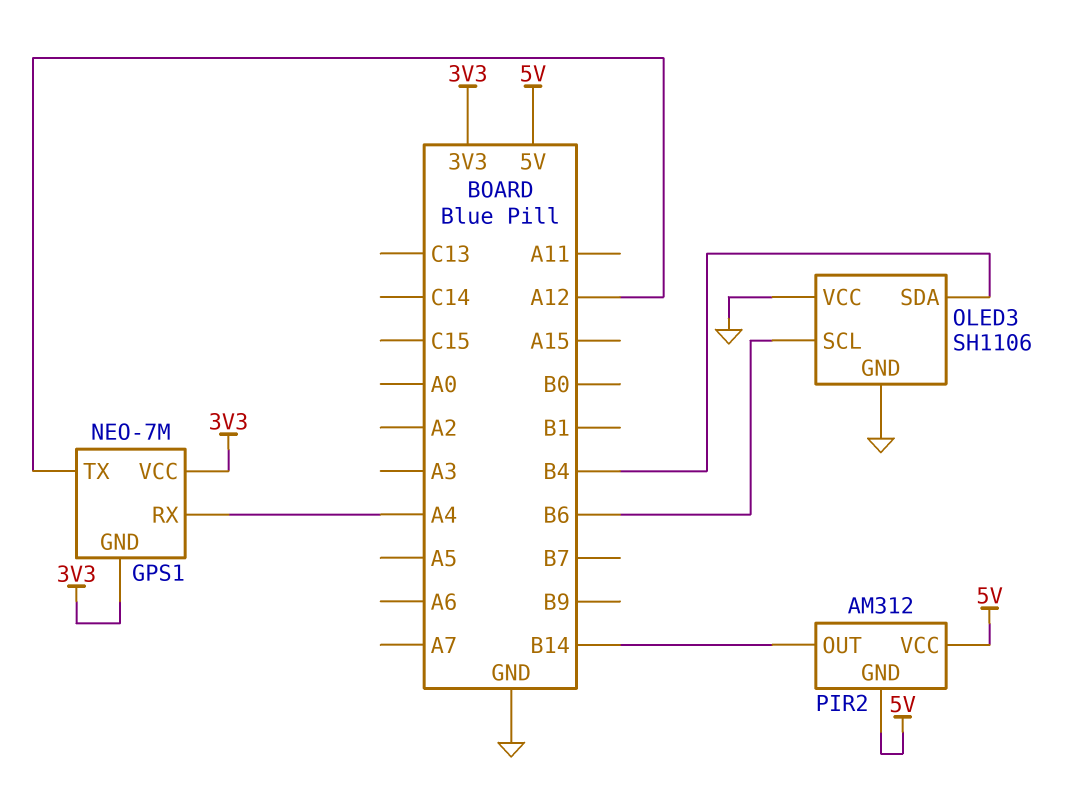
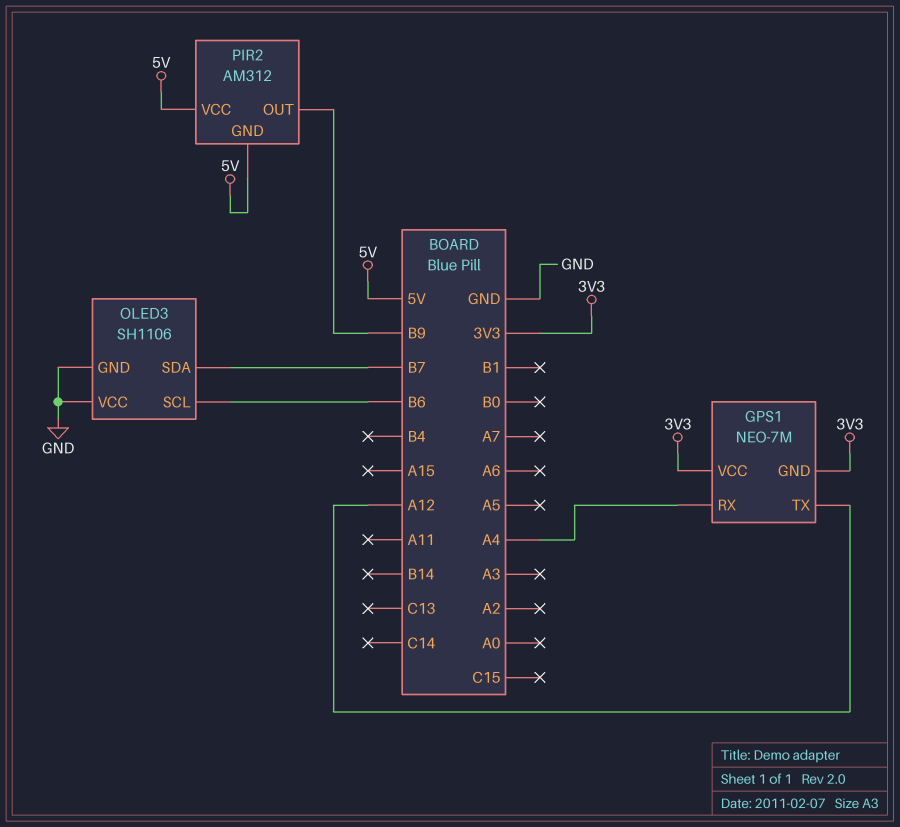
OLED3 pin SDA: B4 -> B7
PIR2 pin OUT: B14 -> B9

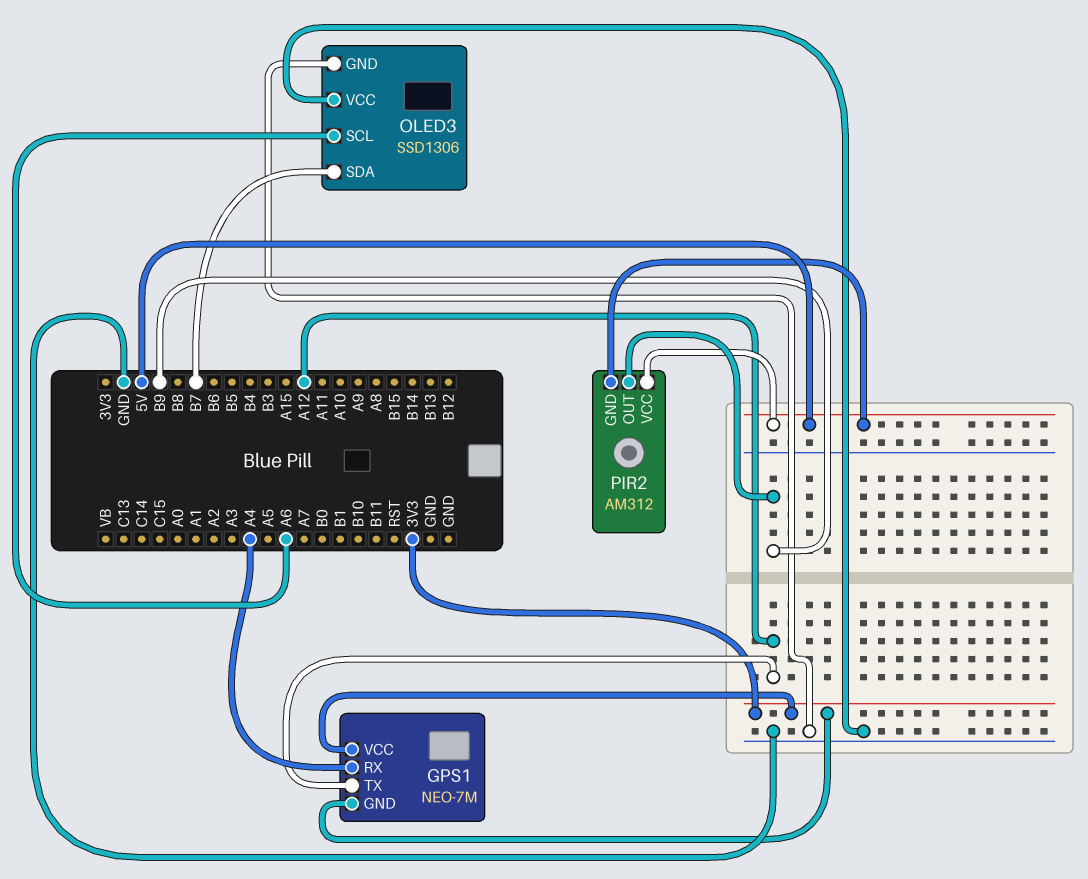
OLED3: SH1106 -> SSD1306
OLED3 pin SCL: B6 -> A6

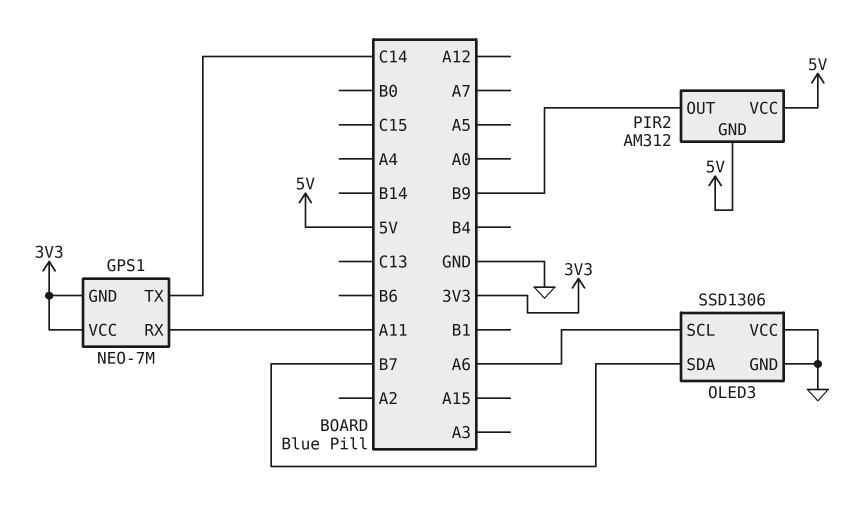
GPS1 pin RX: A4 -> A11
GPS1 pin TX: A12 -> C14

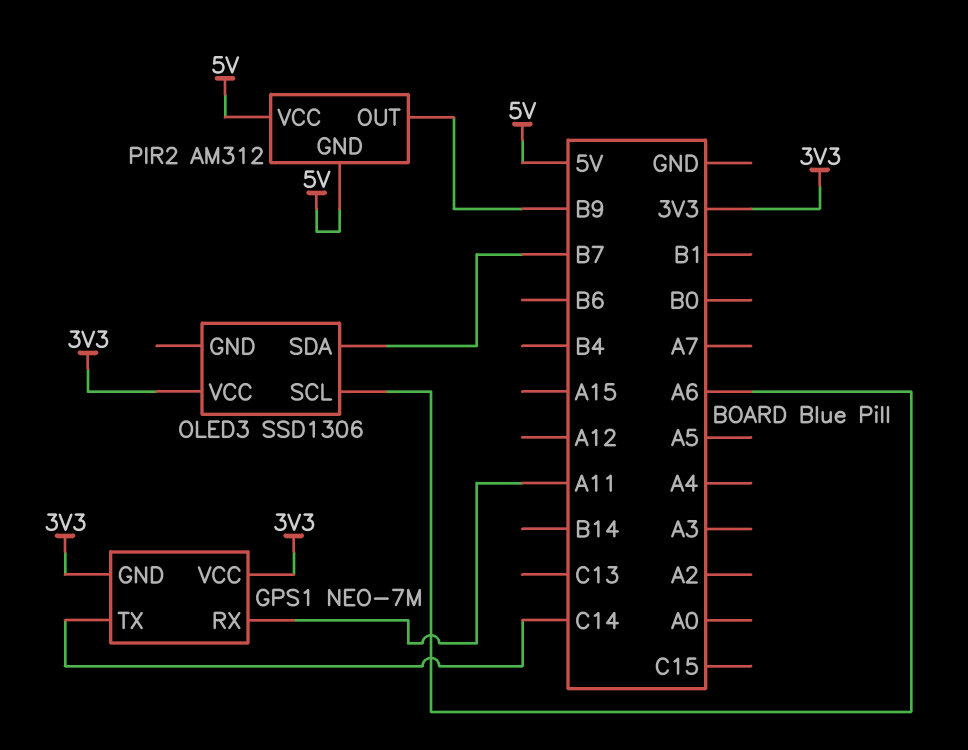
OLED3 pin GND: GND -> none
OLED3 pin VCC: GND -> 3V3

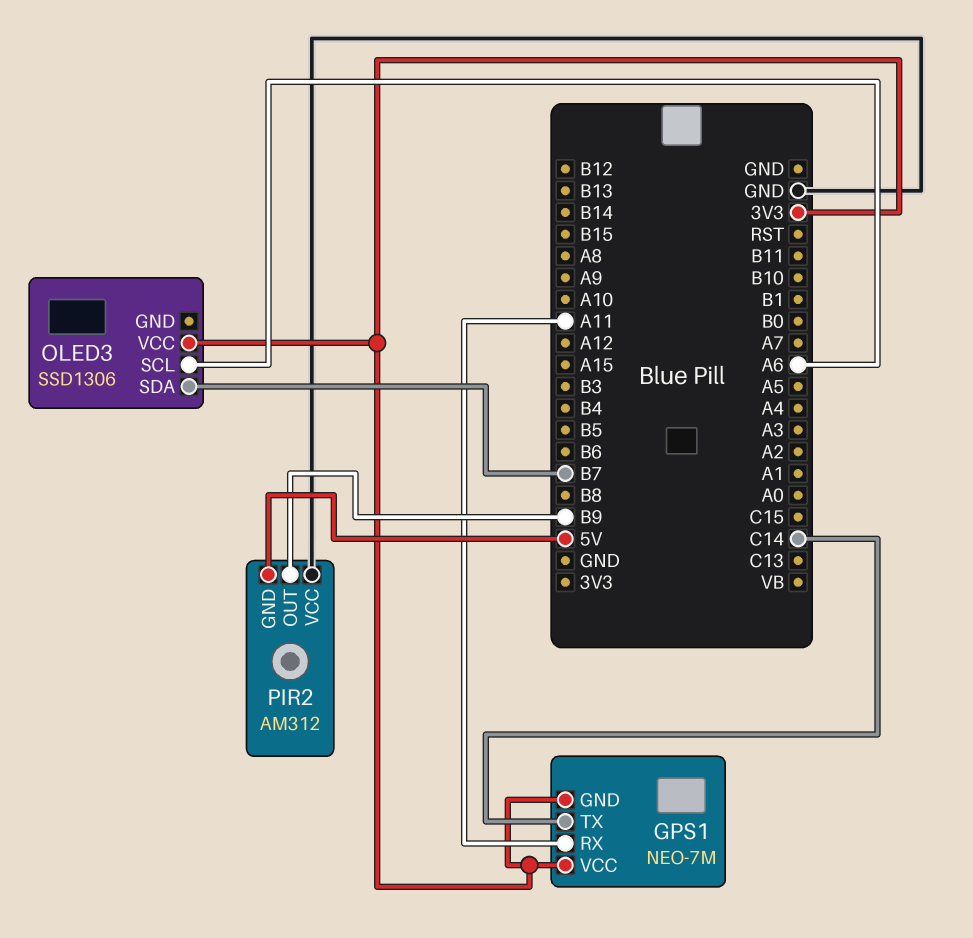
PIR2 pin VCC: 5V -> GND

